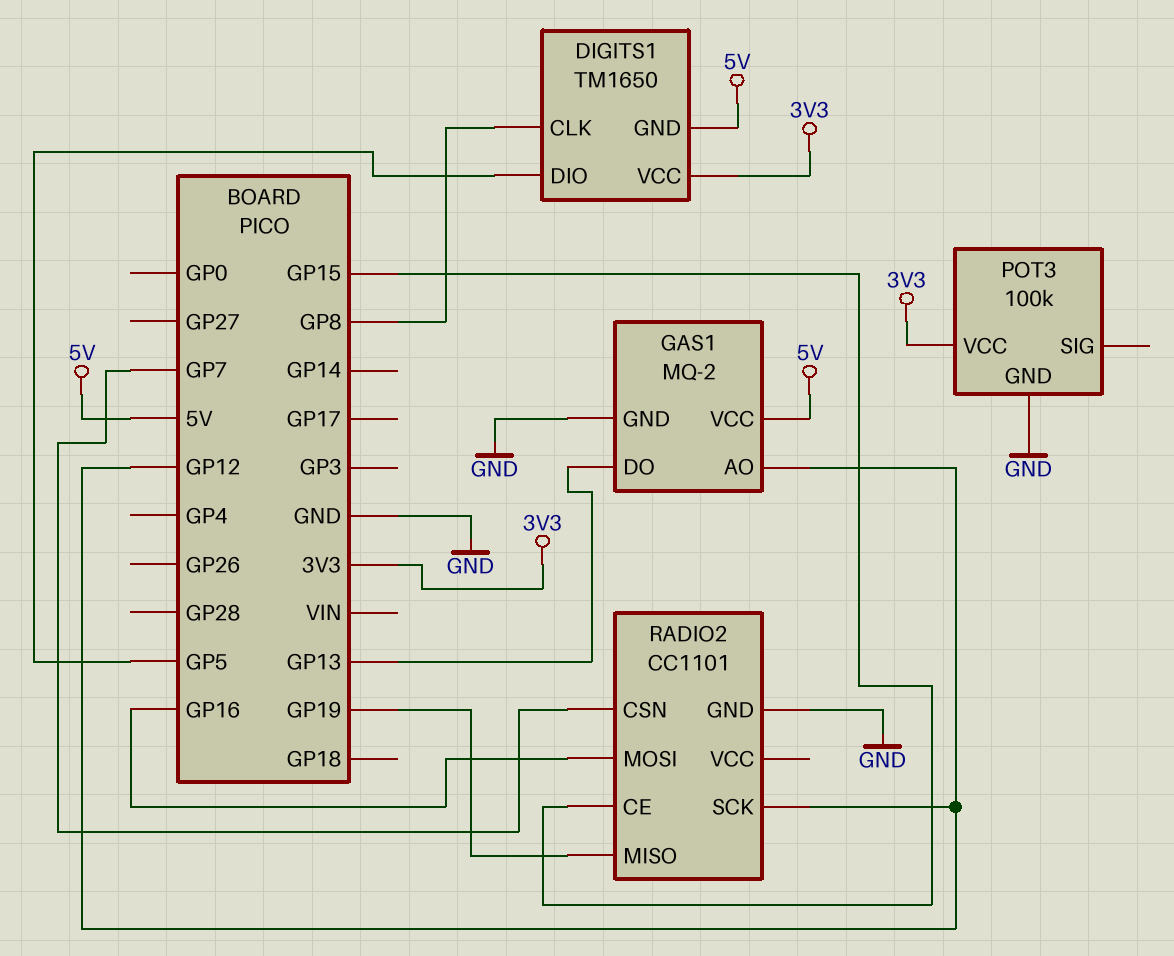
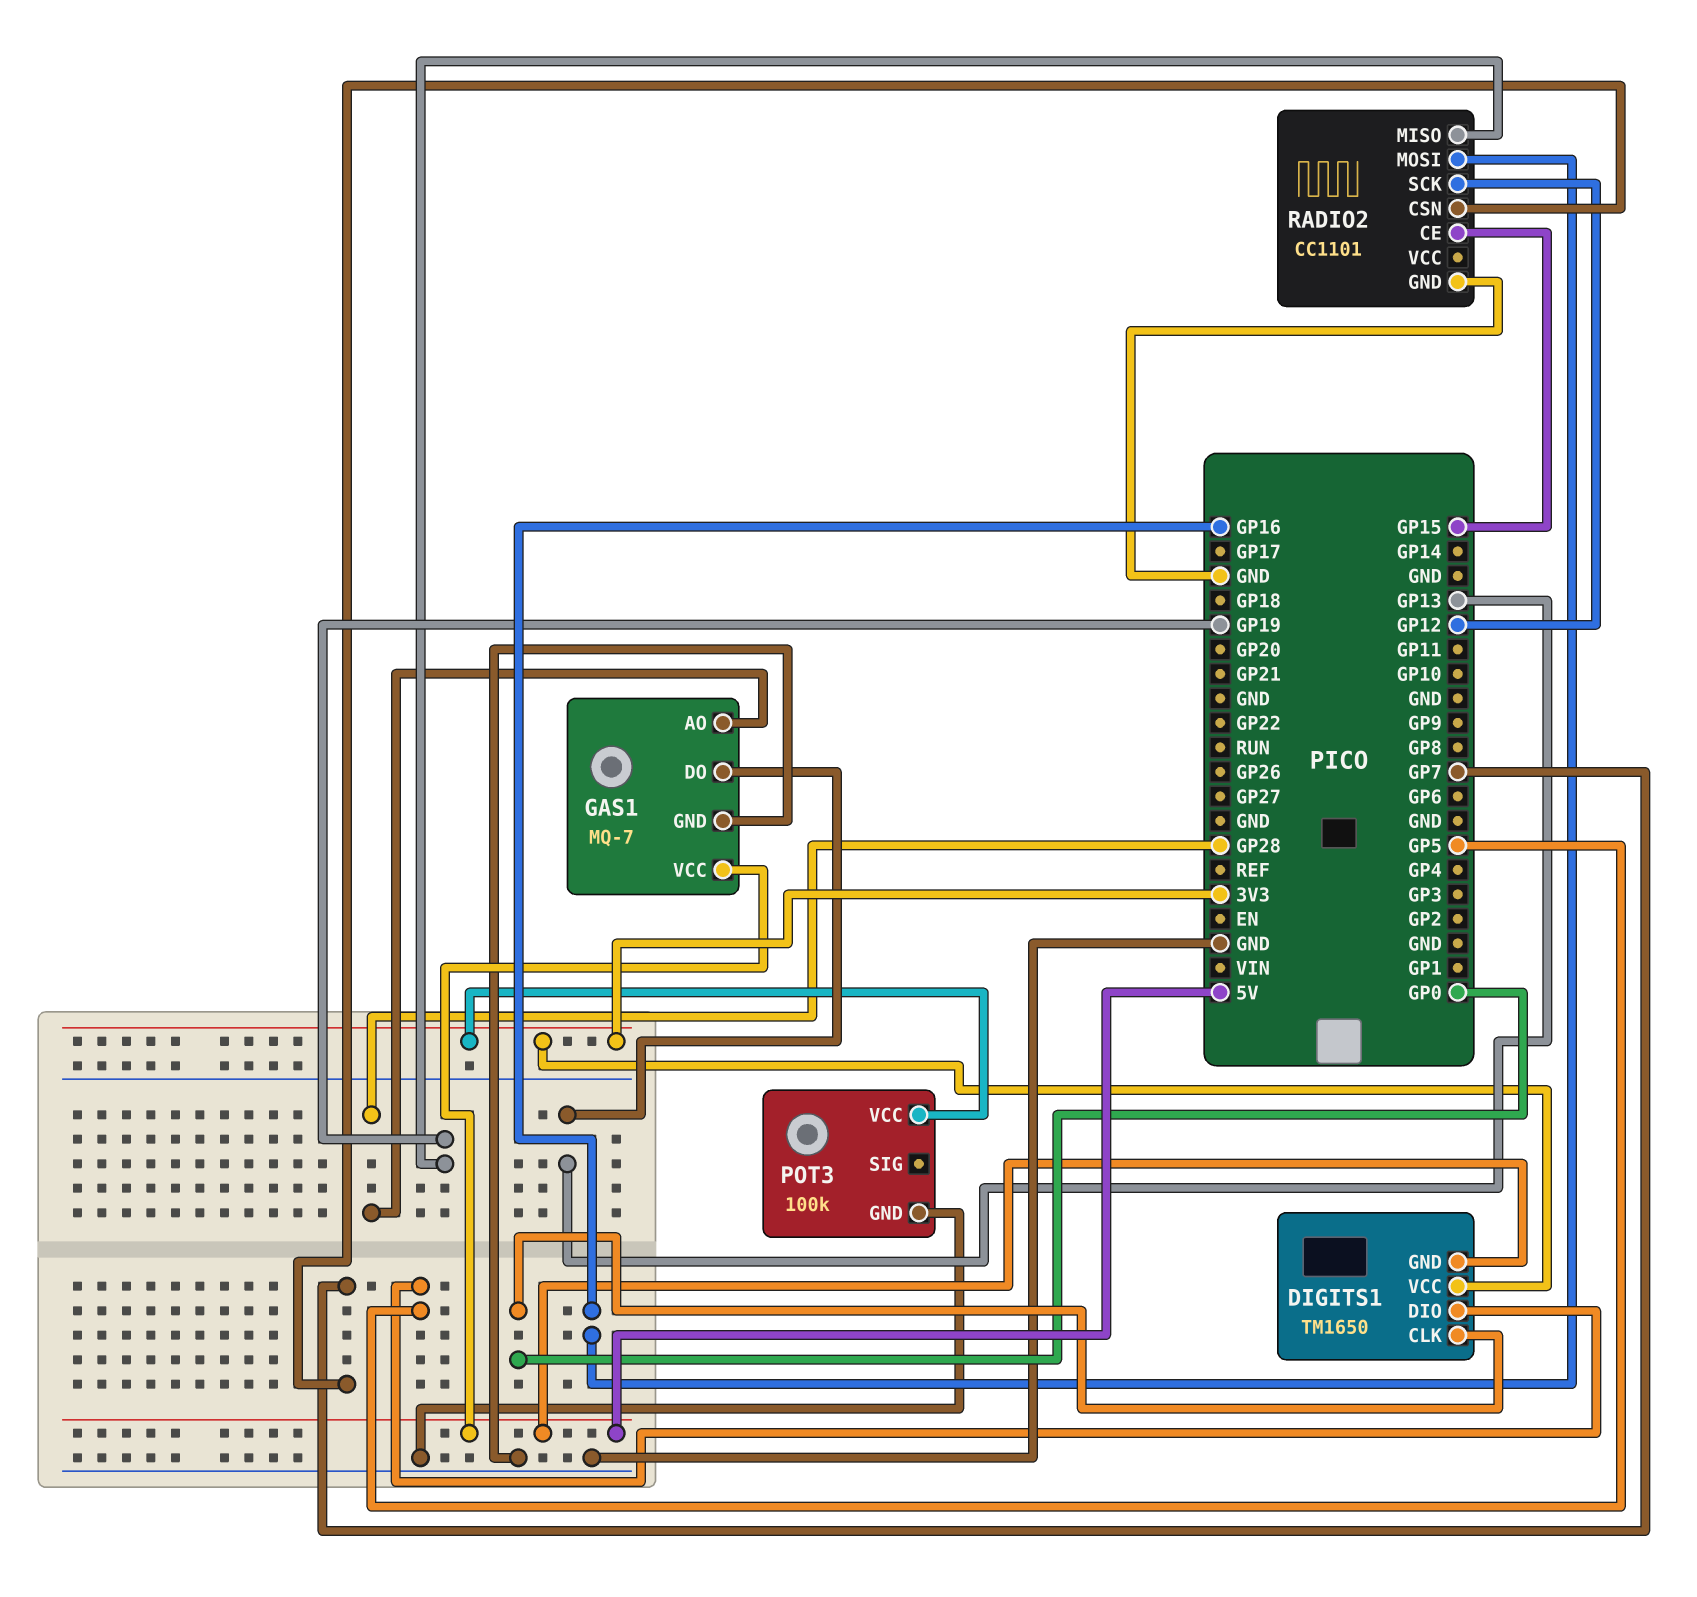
DIGITS1 pin CLK: GP8 -> GP0
GAS1: MQ-2 -> MQ-7
GAS1 pin AO: GP12 -> GP28

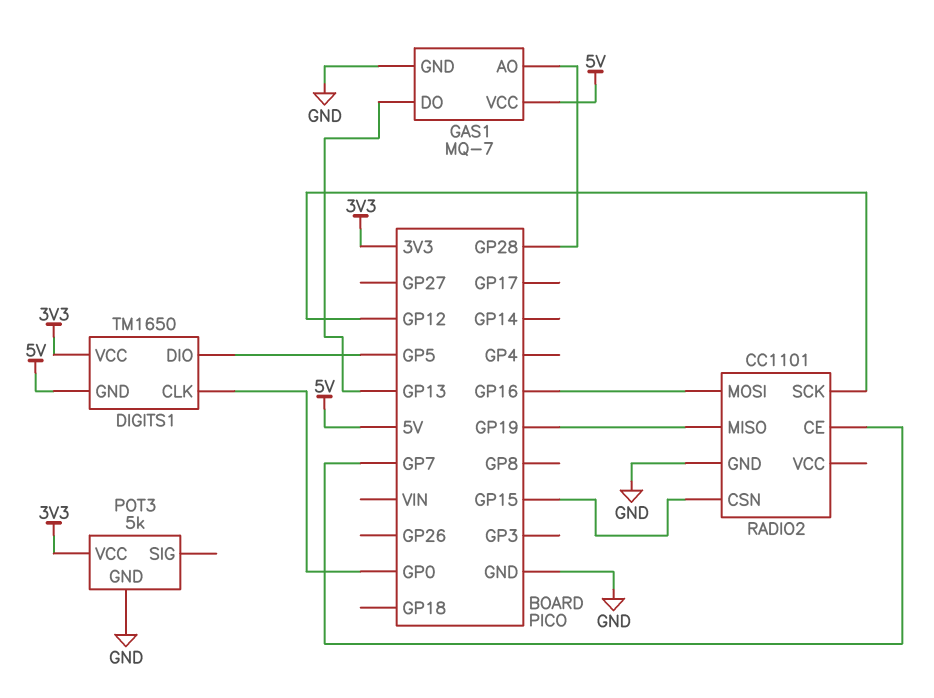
POT3: 100k -> 5k
RADIO2 pin CE: GP15 -> GP7
RADIO2 pin CSN: GP7 -> GP15

